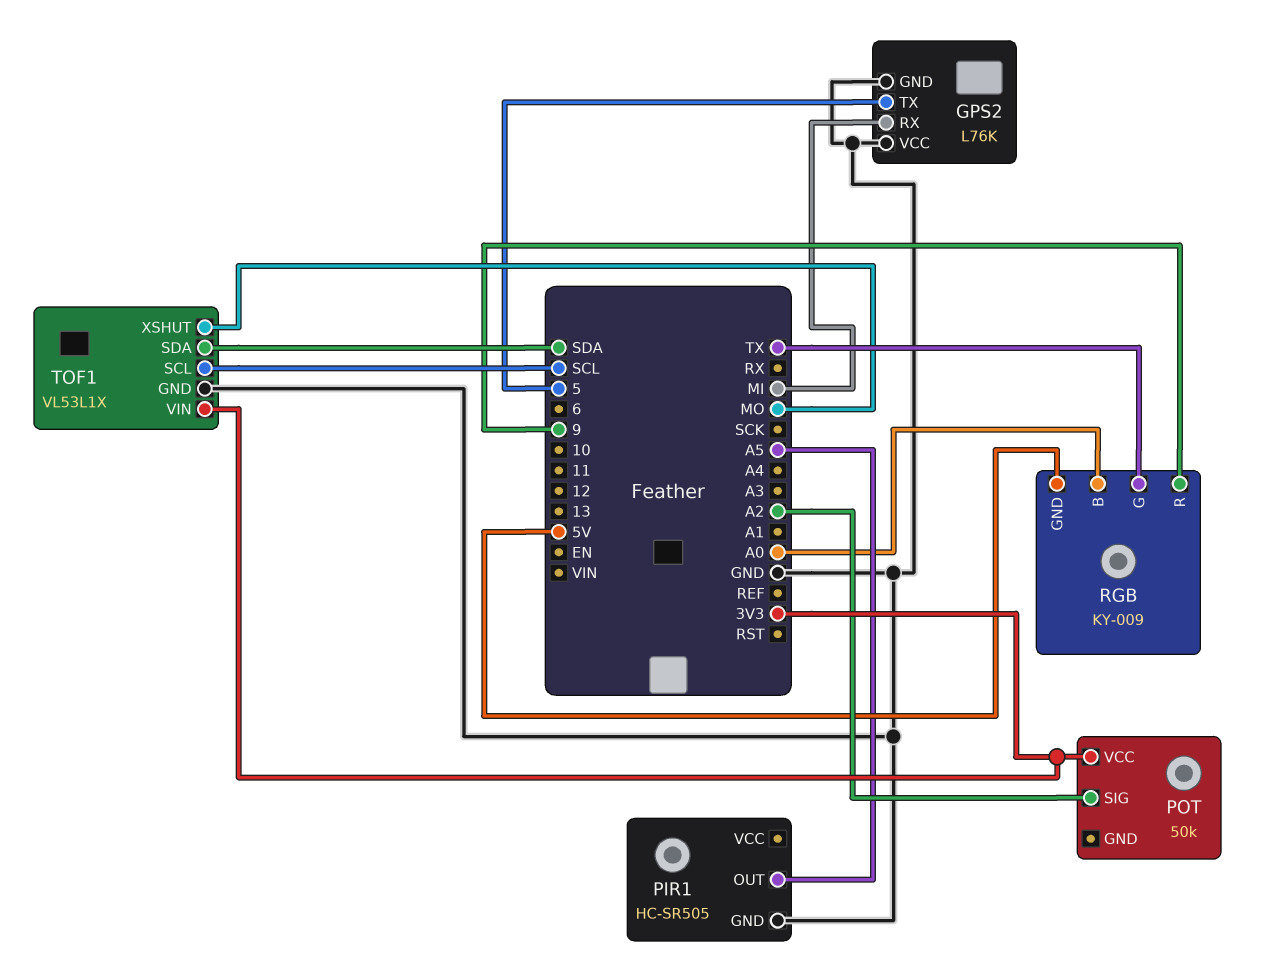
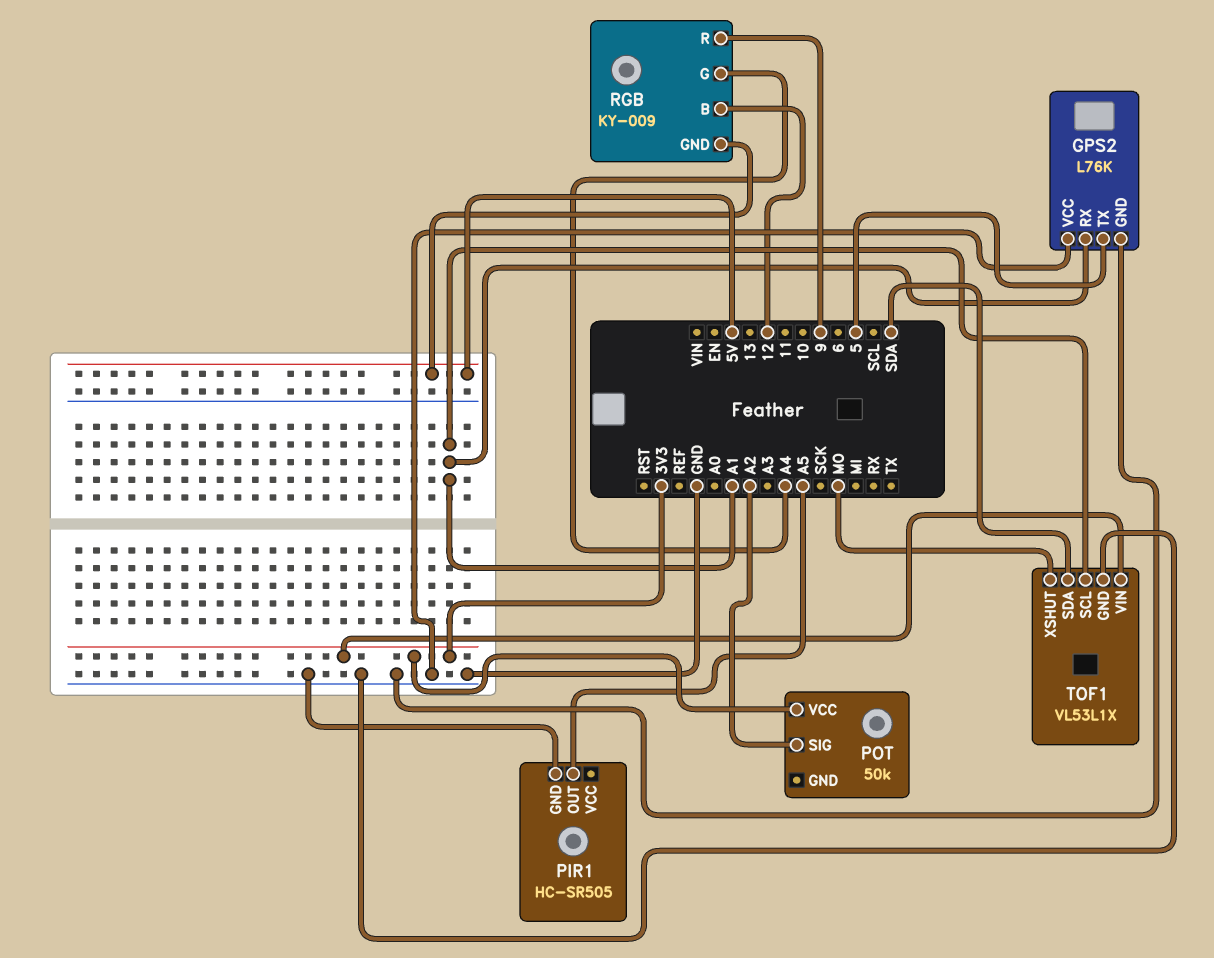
GPS2 pin RX: MI -> A1
RGB pin B: A0 -> 12
RGB pin G: TX -> A4
TOF1 pin SCL: SCL -> A1

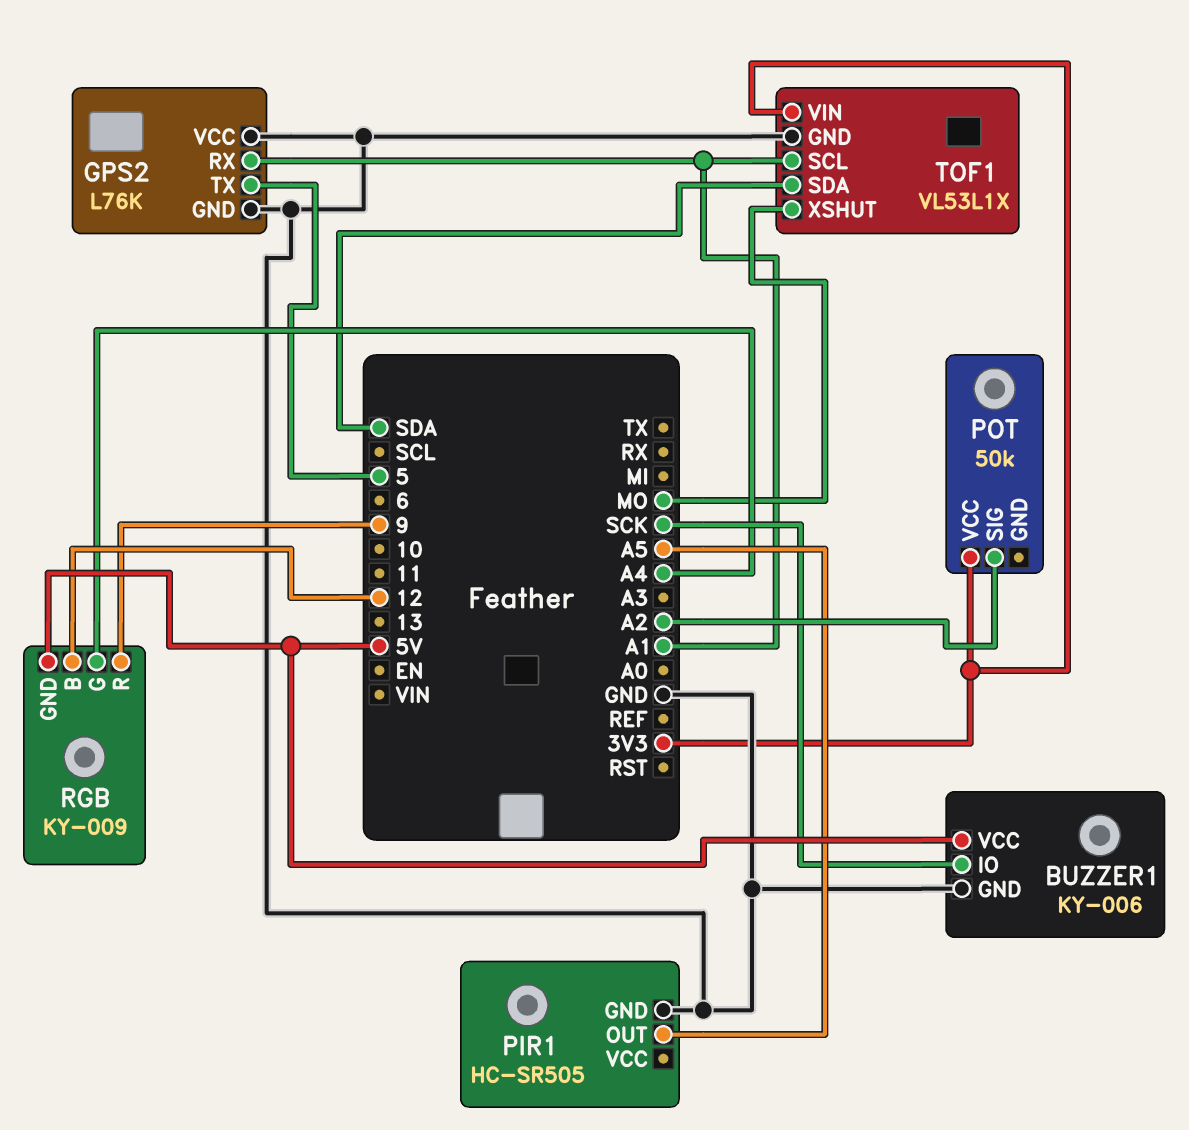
BUZZER1: none -> KY-006
BUZZER1 pin GND: none -> GND
BUZZER1 pin IO: none -> SCK
BUZZER1 pin VCC: none -> 5V

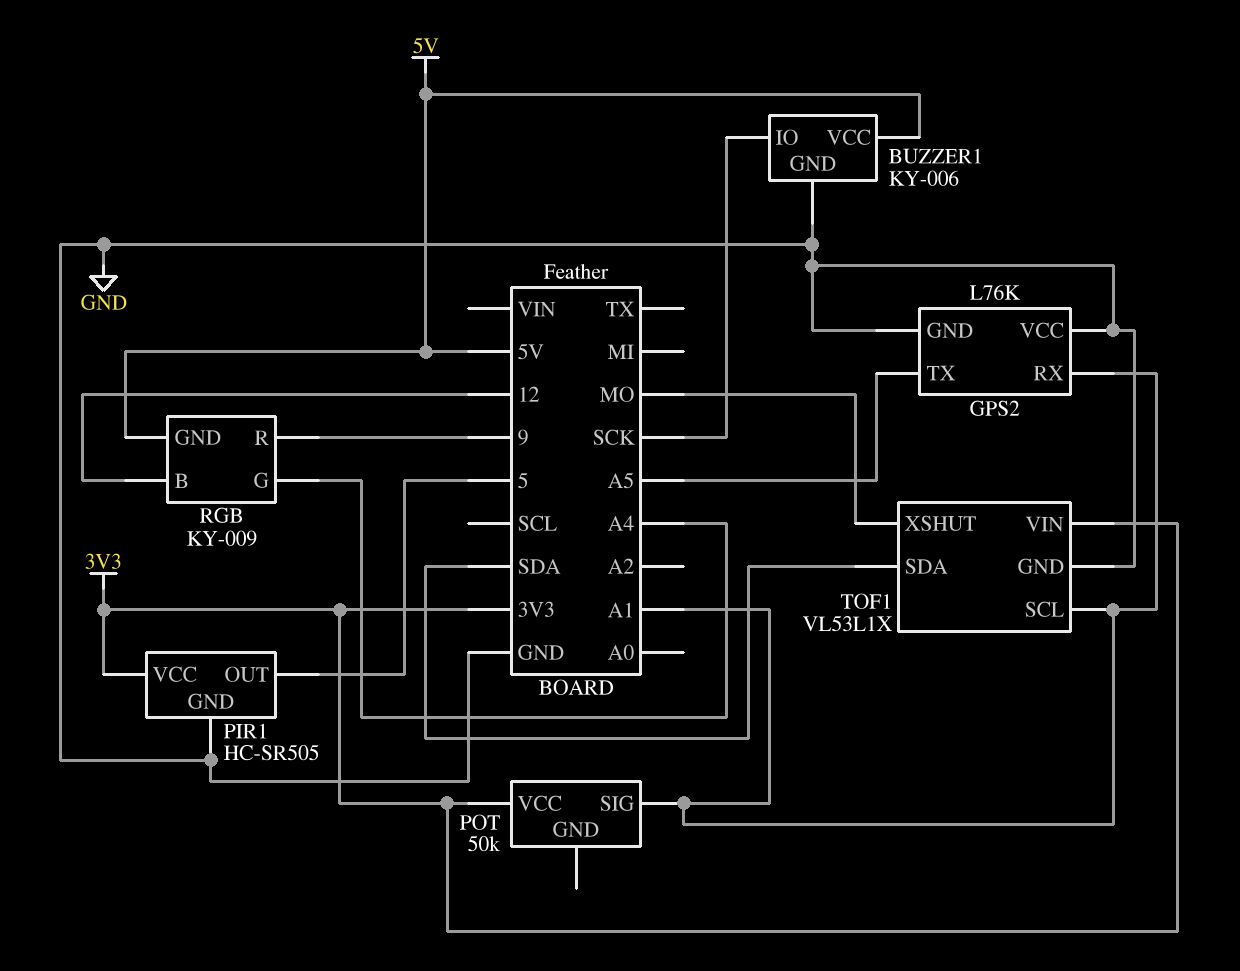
GPS2 pin TX: 5 -> A5
PIR1 pin OUT: A5 -> 5
PIR1 pin VCC: none -> 3V3
POT pin SIG: A2 -> A1

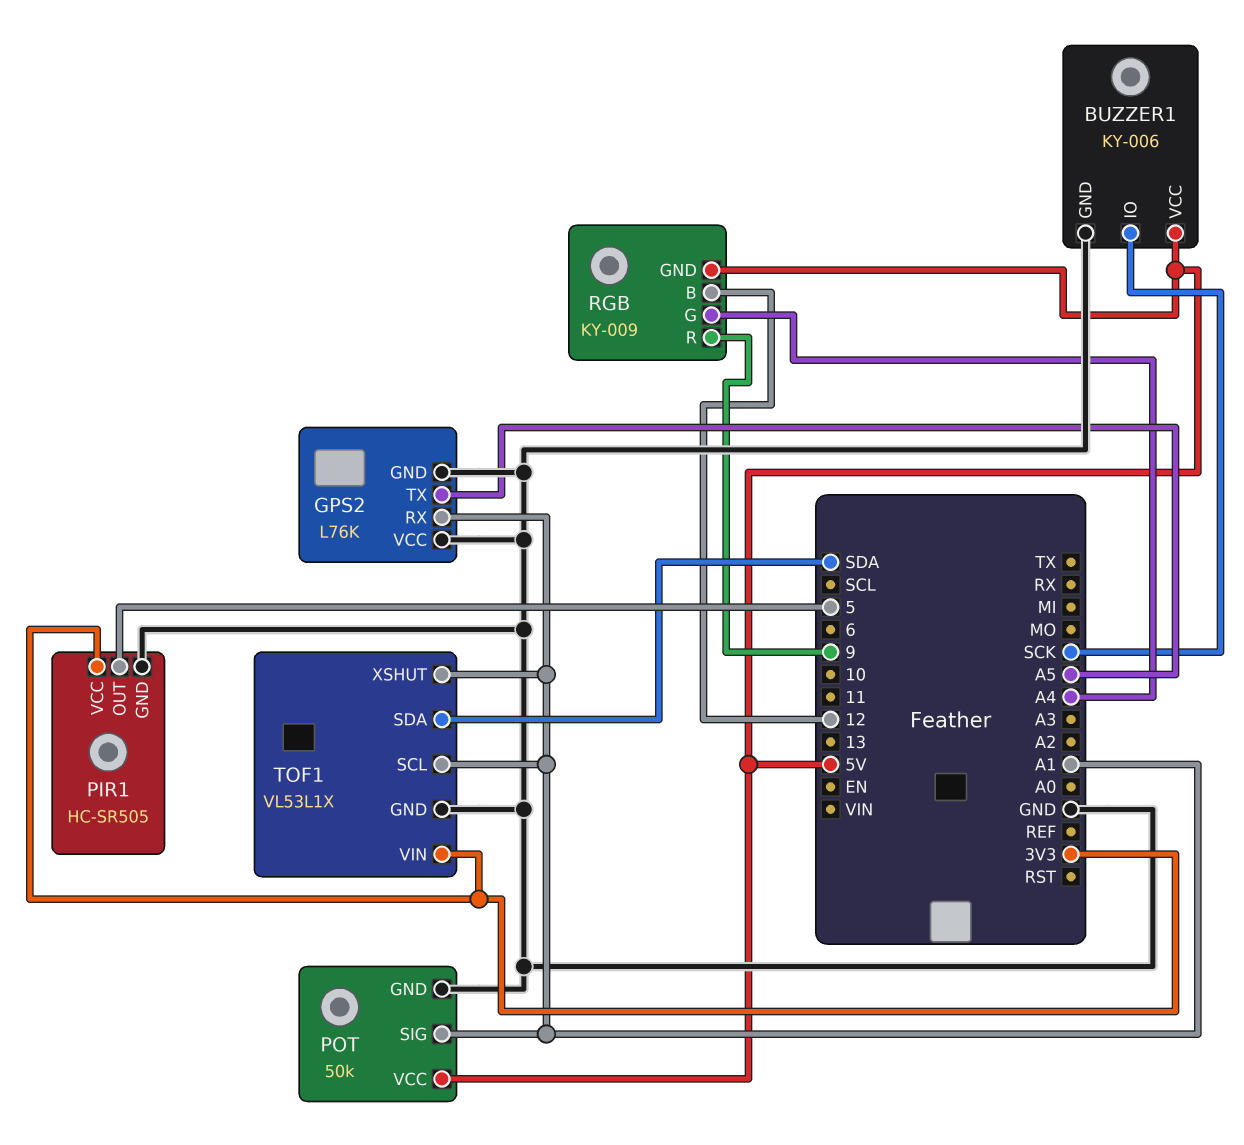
POT pin GND: none -> GND
POT pin VCC: 3V3 -> 5V
TOF1 pin XSHUT: MO -> A1

